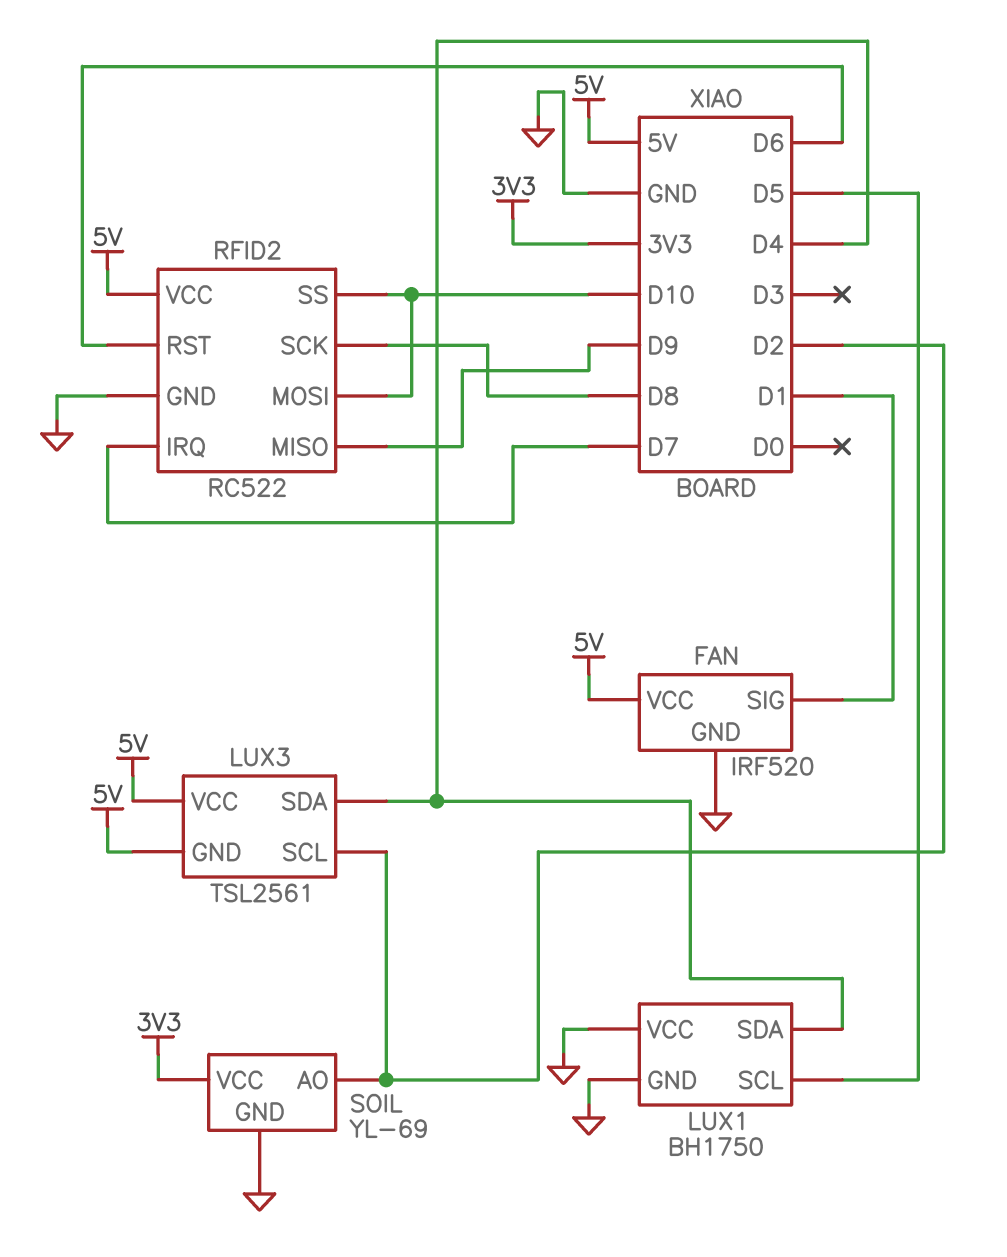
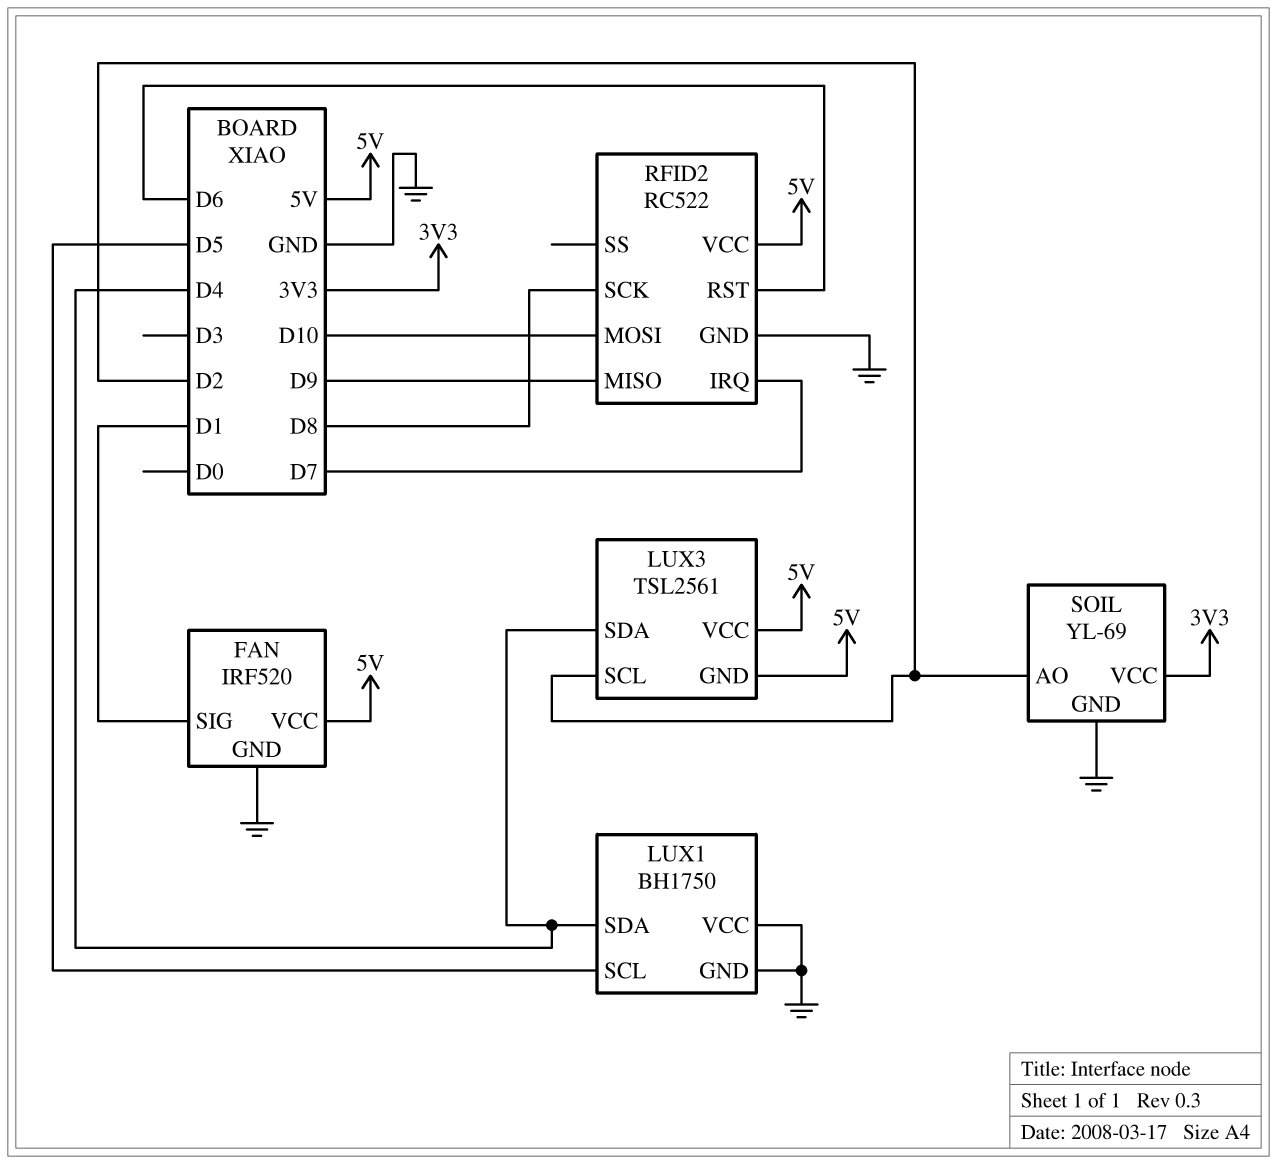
RFID2 pin SS: D10 -> none

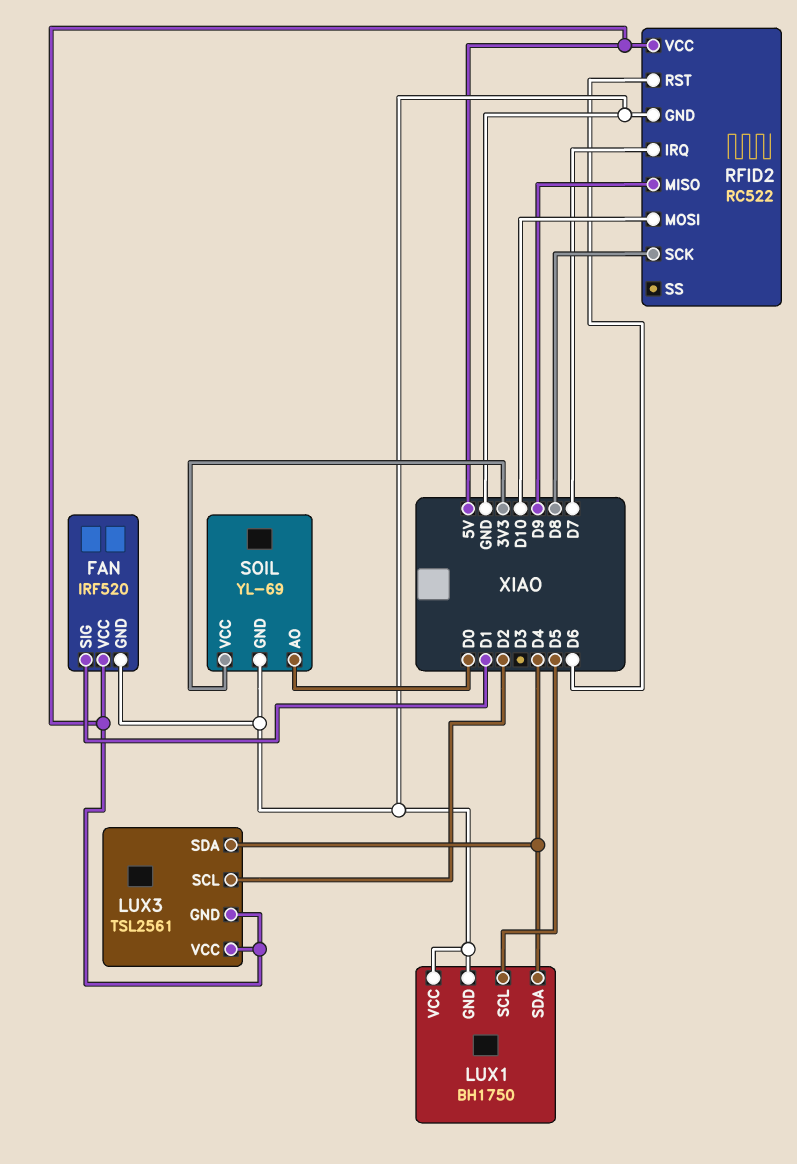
SOIL pin AO: D2 -> D0

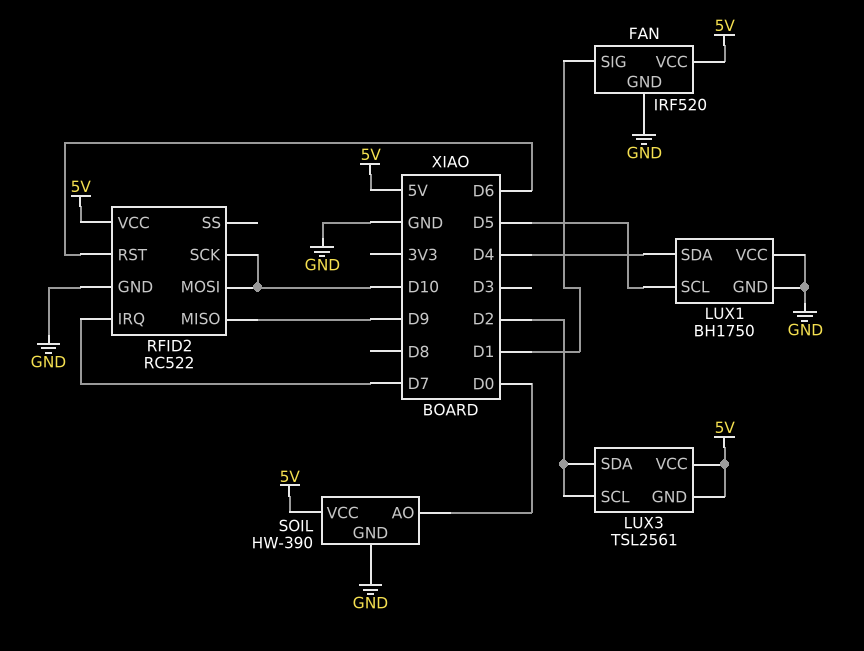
LUX3 pin SDA: D4 -> D2
RFID2 pin SCK: D8 -> D10
SOIL: YL-69 -> HW-390
SOIL pin VCC: 3V3 -> 5V

